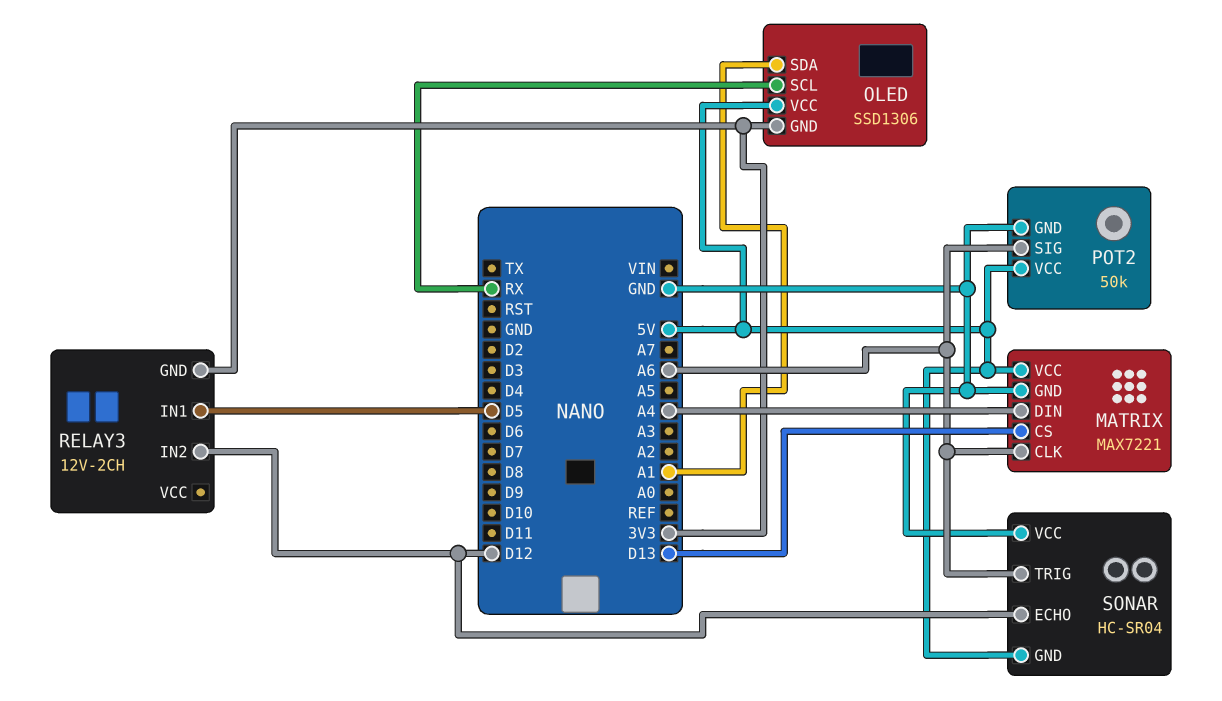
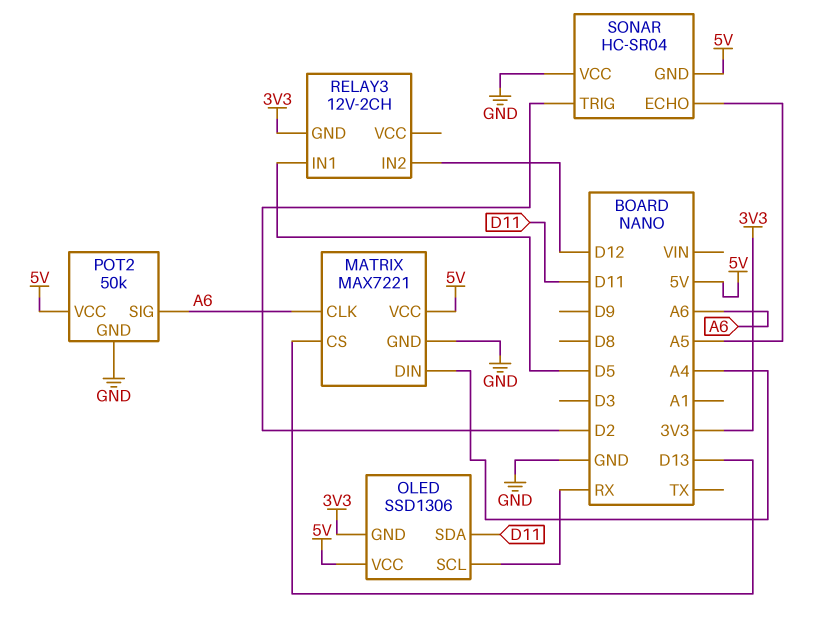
OLED pin SDA: A1 -> D11
SONAR pin ECHO: D12 -> A5
SONAR pin TRIG: A6 -> D2

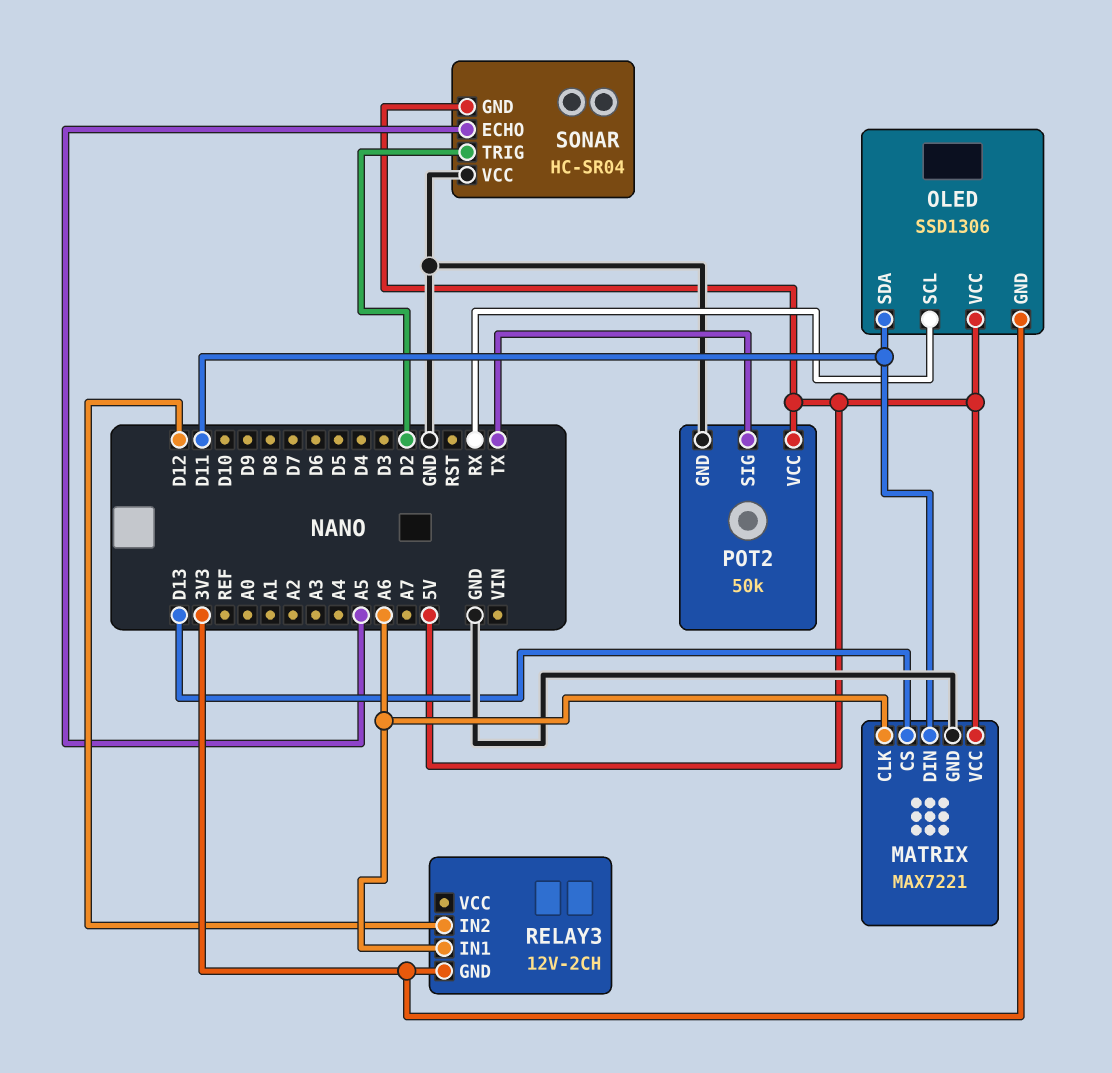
MATRIX pin DIN: A4 -> D11
POT2 pin SIG: A6 -> TX
RELAY3 pin IN1: D5 -> A6

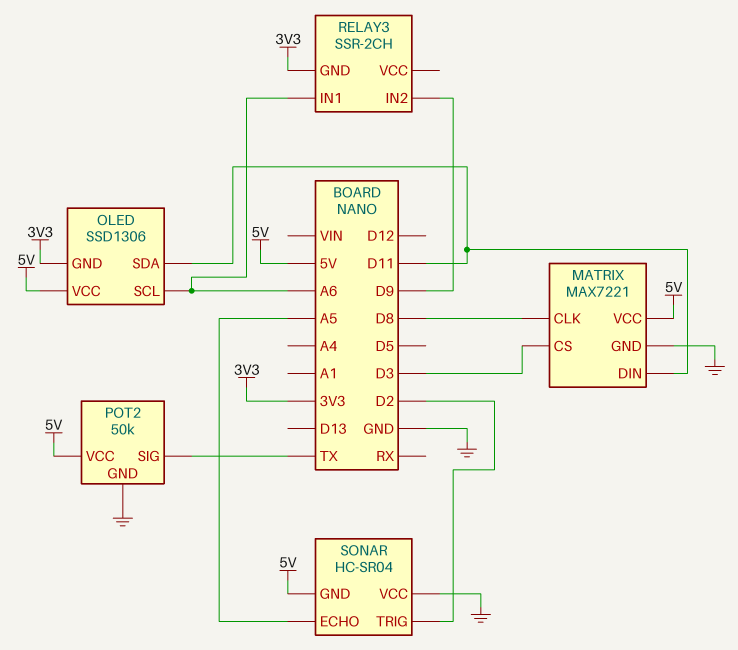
MATRIX pin CLK: A6 -> D8
MATRIX pin CS: D13 -> D3
OLED pin SCL: RX -> A6
RELAY3: 12V-2CH -> SSR-2CH
RELAY3 pin IN2: D12 -> D9

